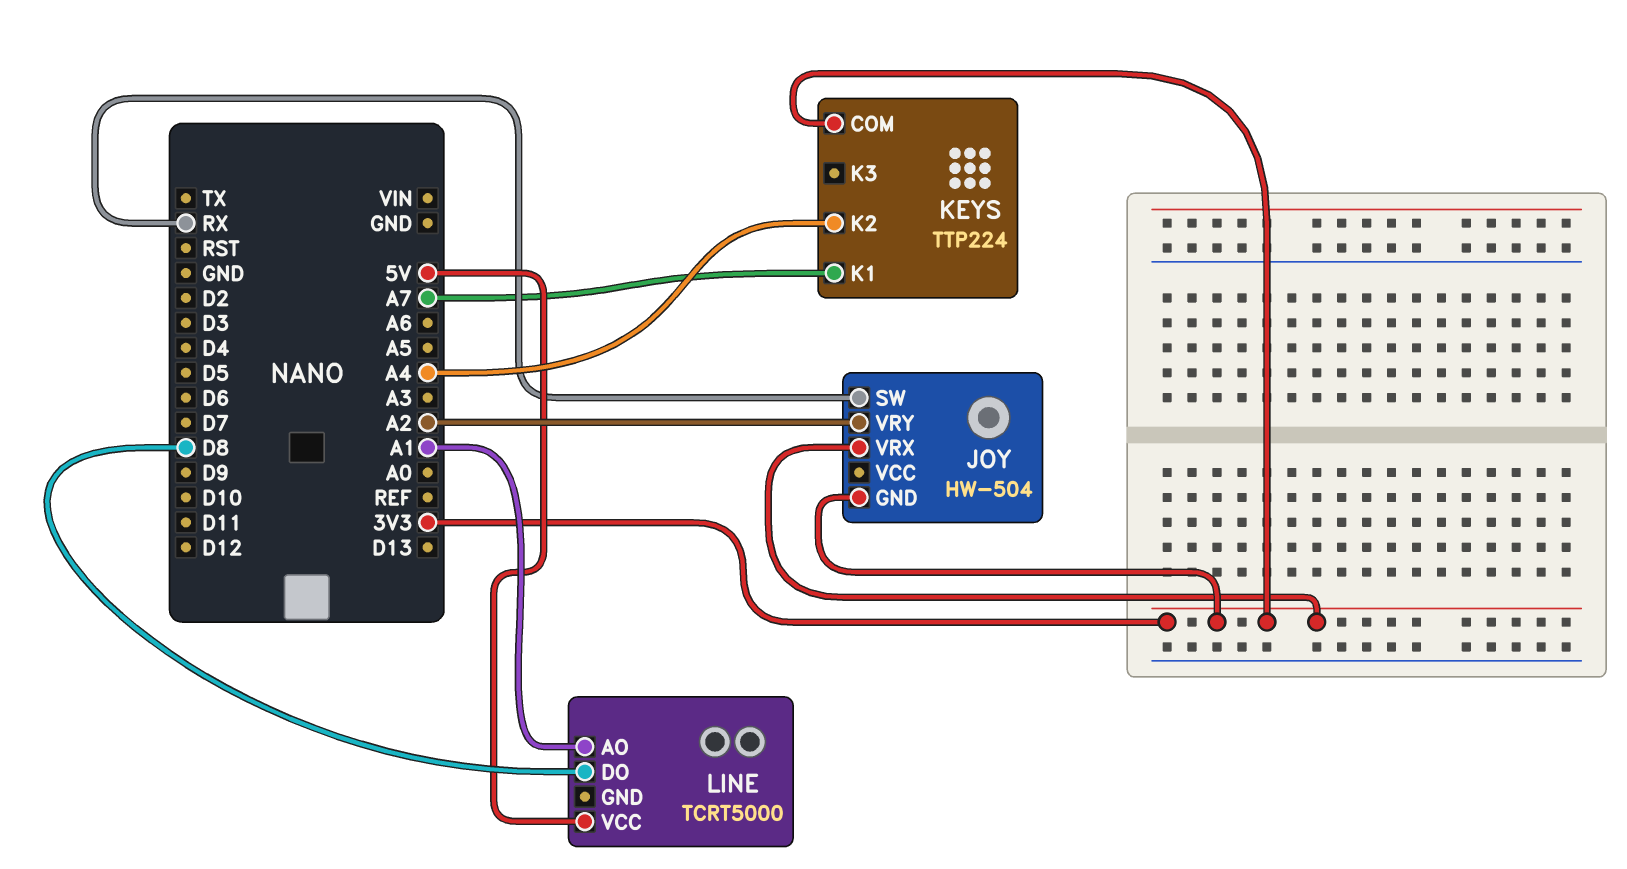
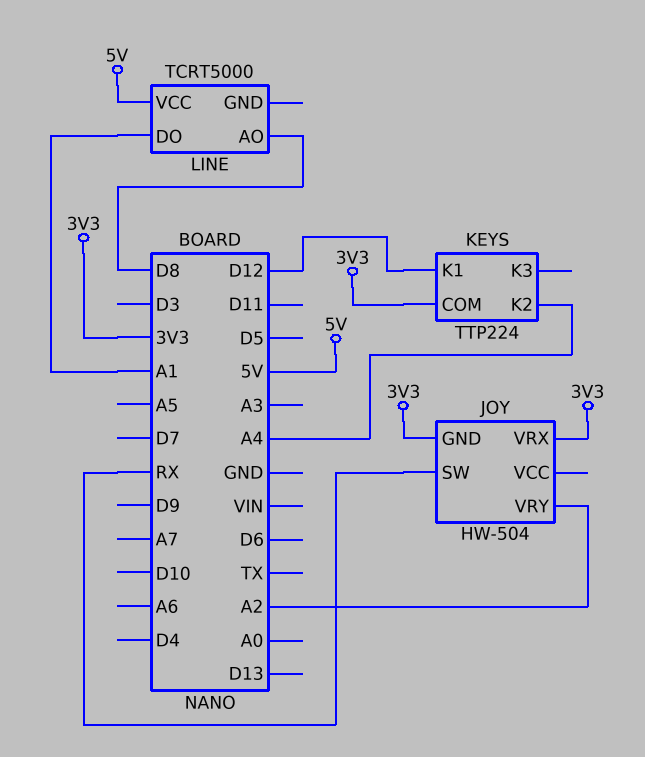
KEYS pin K1: A7 -> D12
LINE pin AO: A1 -> D8
LINE pin DO: D8 -> A1

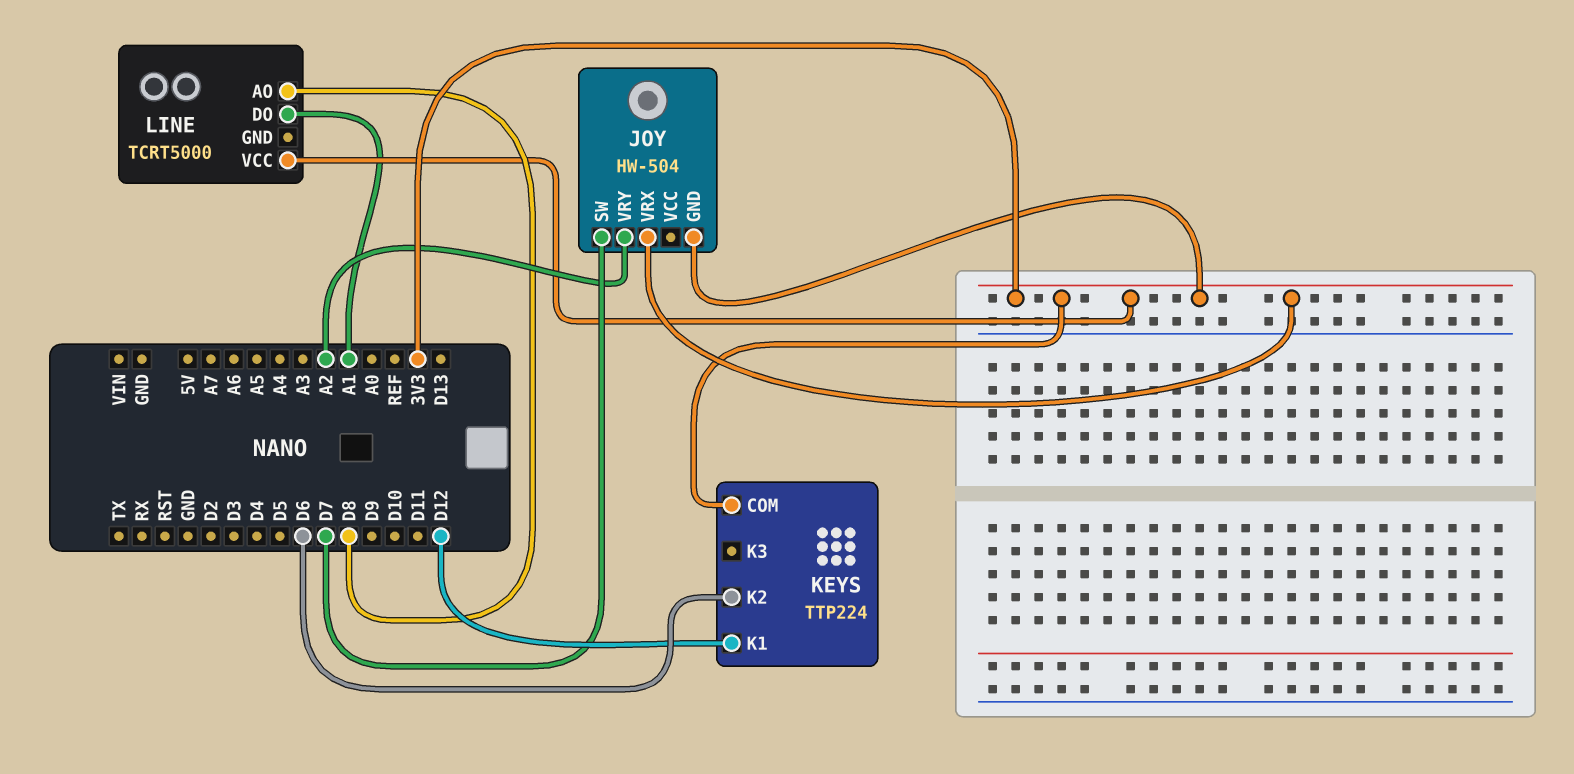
JOY pin SW: RX -> D7
KEYS pin K2: A4 -> D6
LINE pin VCC: 5V -> 3V3

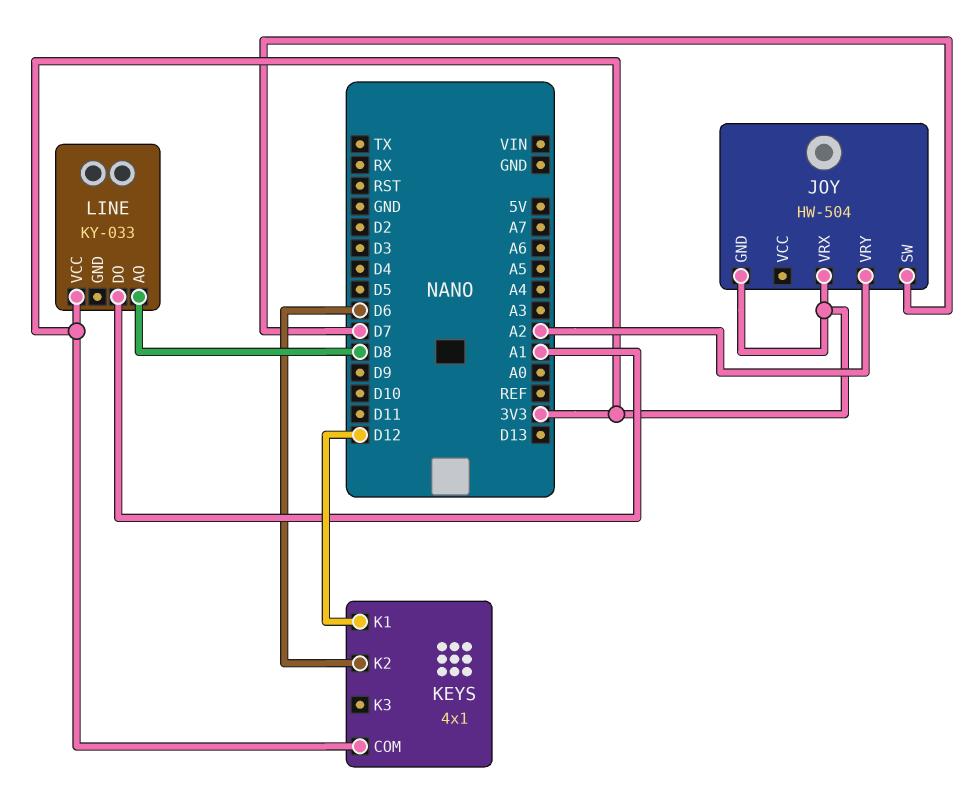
KEYS: TTP224 -> 4x1
LINE: TCRT5000 -> KY-033

